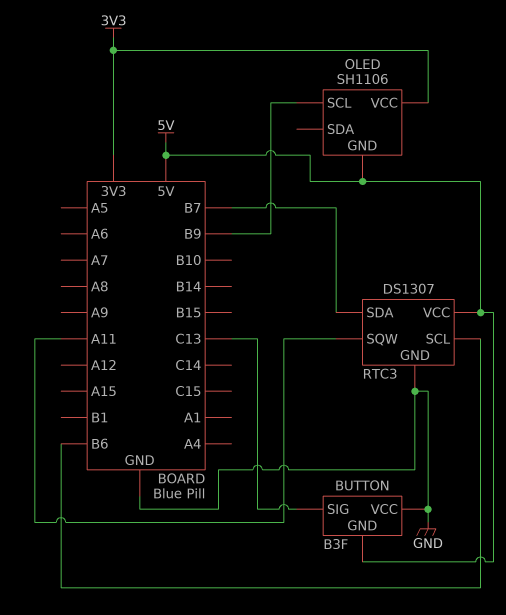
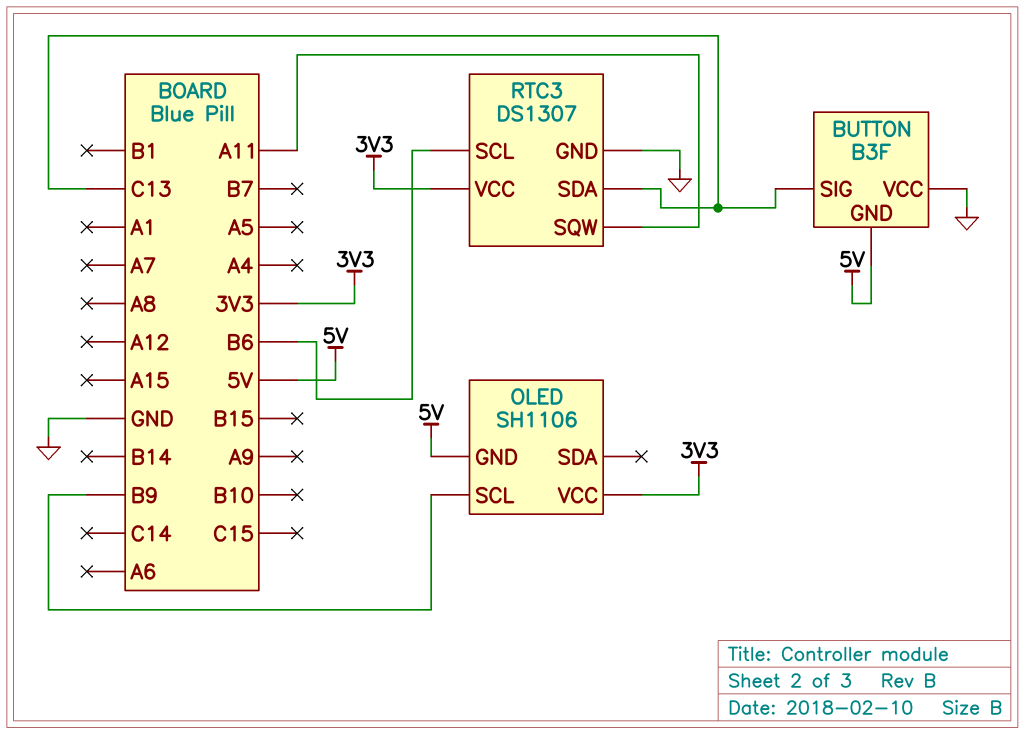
RTC3 pin SDA: B7 -> C13
RTC3 pin VCC: 5V -> 3V3

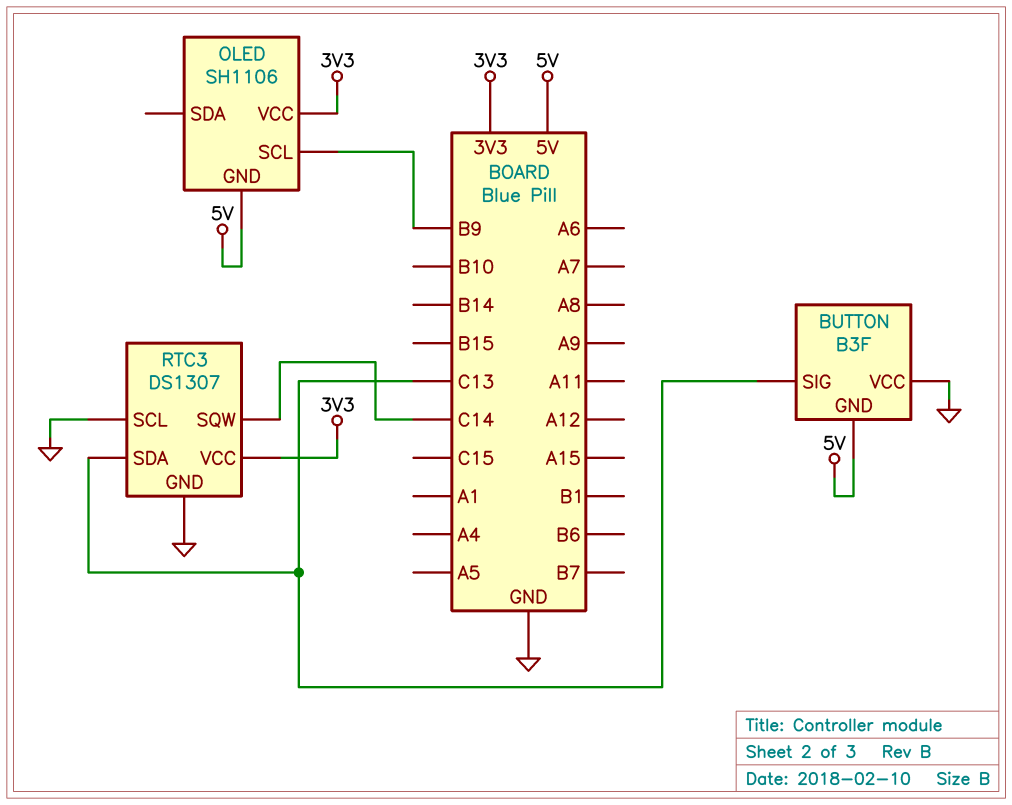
RTC3 pin SCL: B6 -> GND
RTC3 pin SQW: A11 -> C14

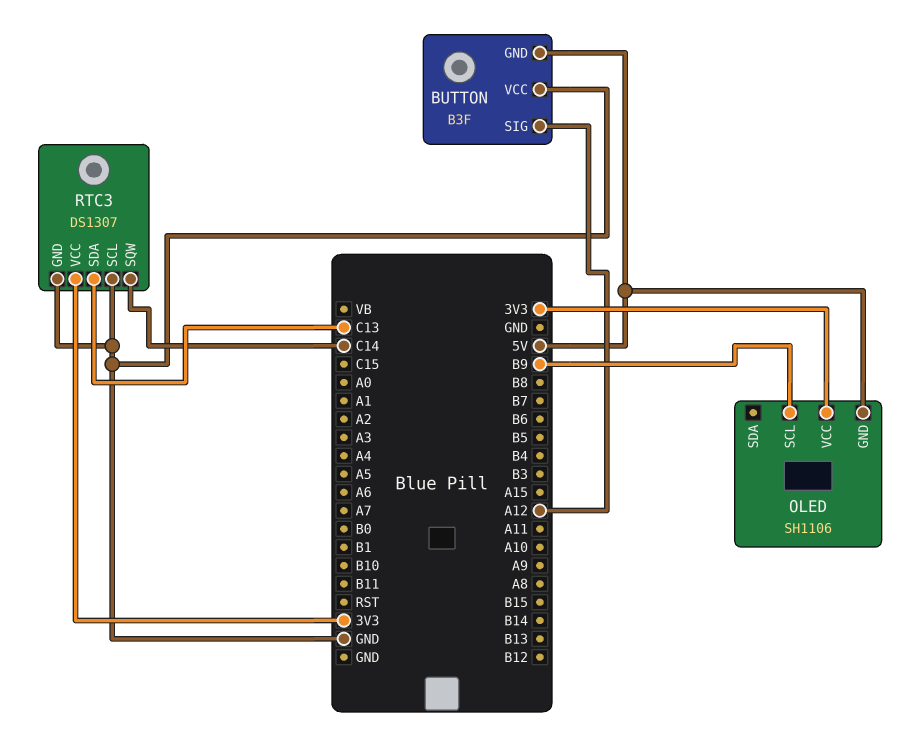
BUTTON pin SIG: C13 -> A12

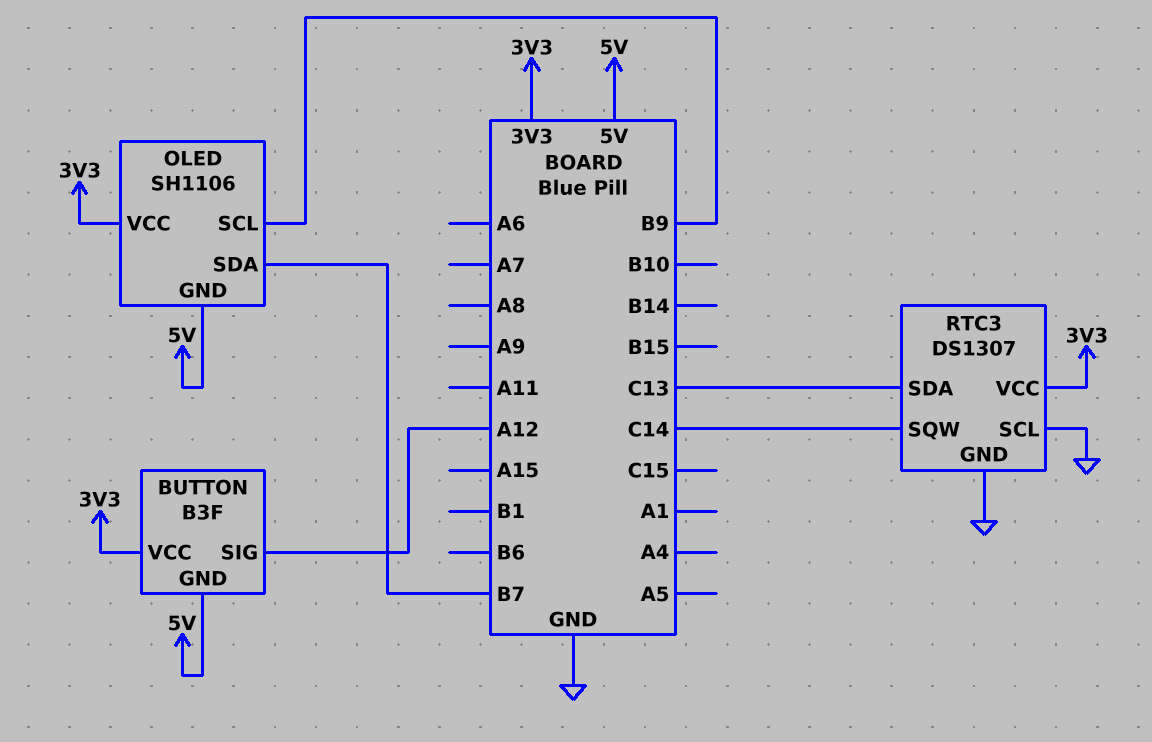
BUTTON pin VCC: GND -> 3V3
OLED pin SDA: none -> B7

